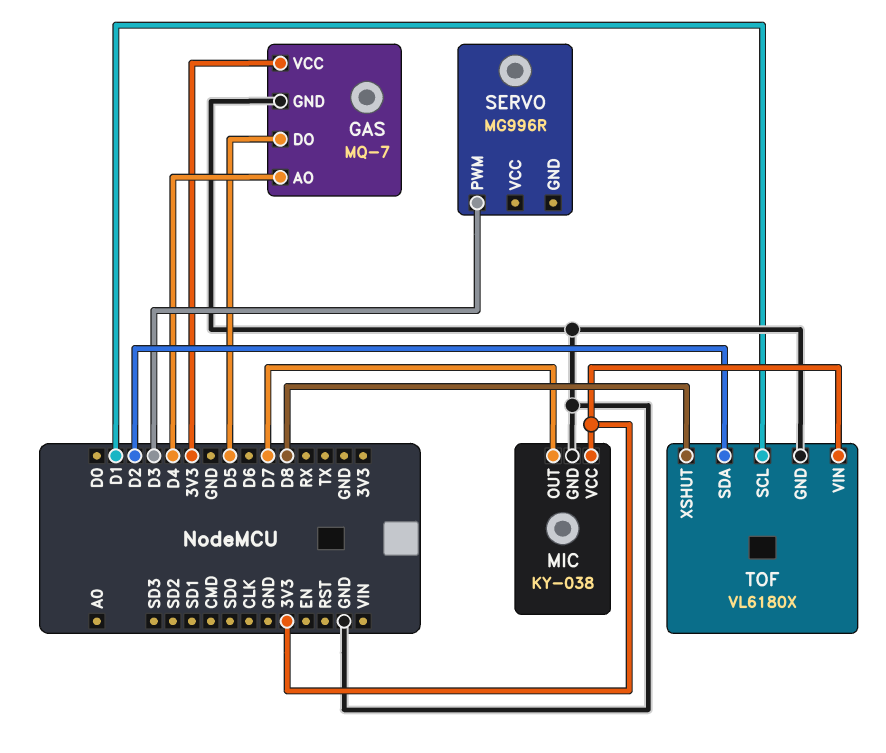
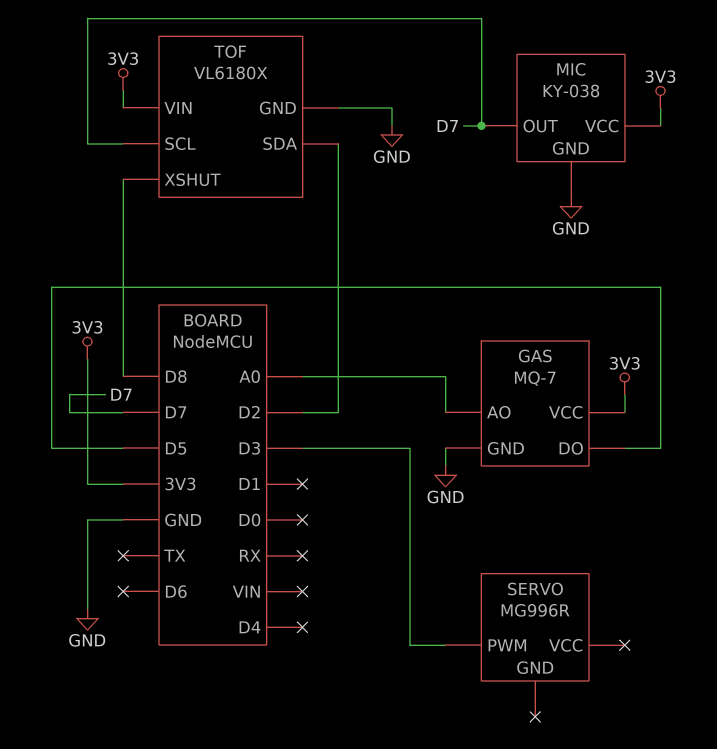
GAS pin AO: D4 -> A0
TOF pin SCL: D1 -> D7

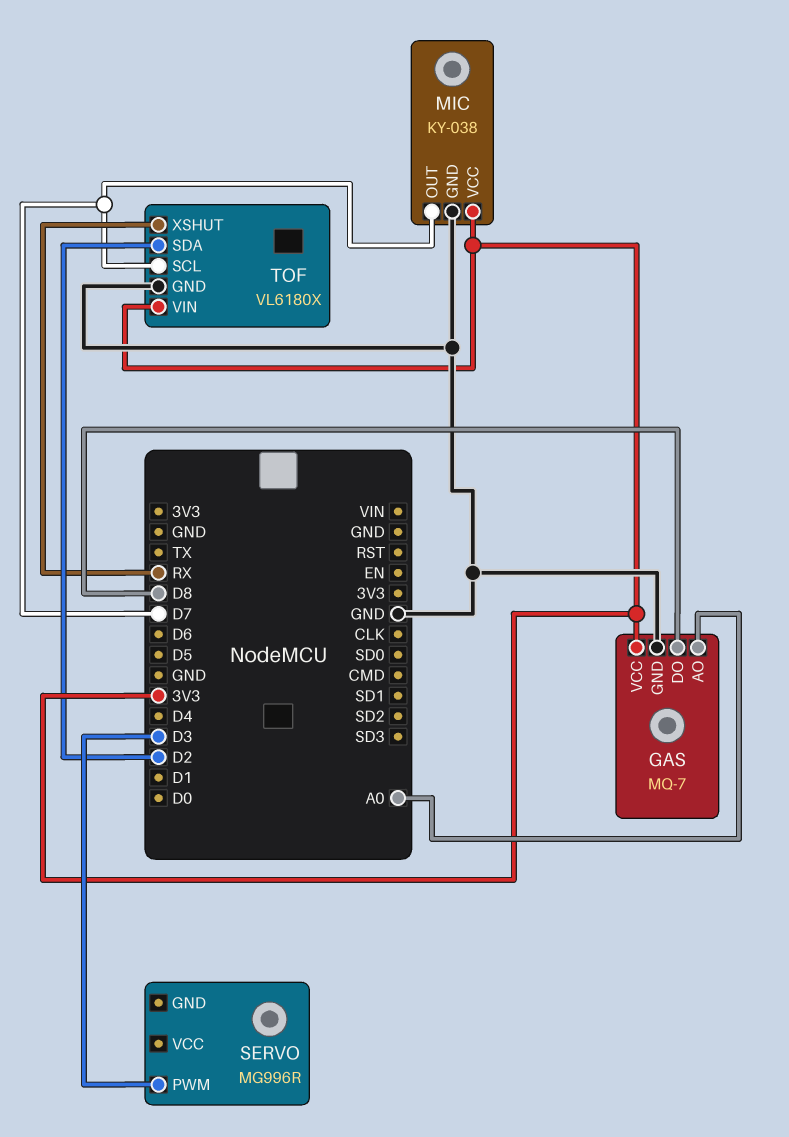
GAS pin DO: D5 -> D8
TOF pin XSHUT: D8 -> RX

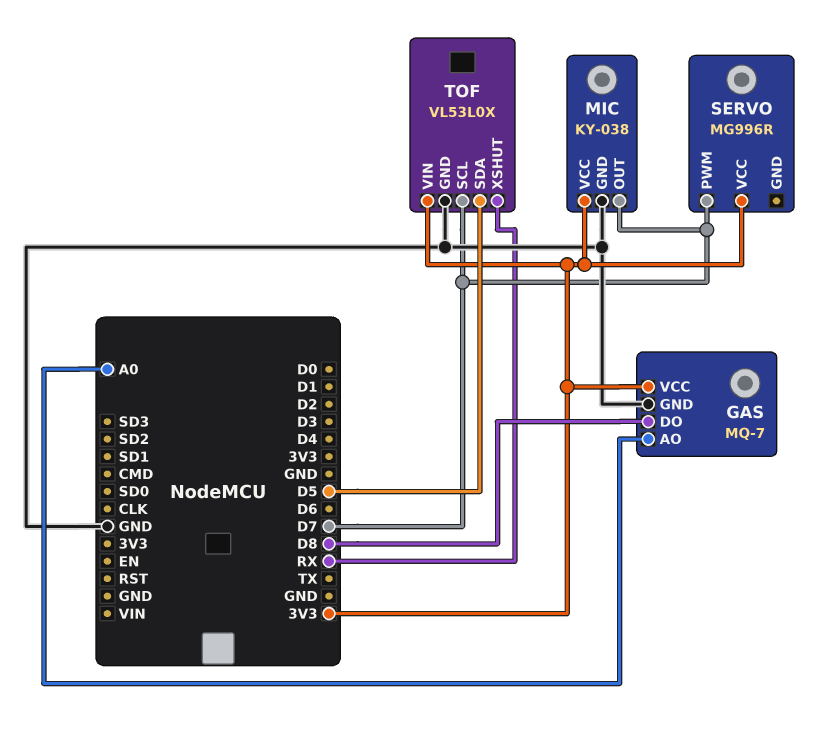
SERVO pin PWM: D3 -> D7
SERVO pin VCC: none -> 3V3
TOF: VL6180X -> VL53L0X
TOF pin SDA: D2 -> D5

